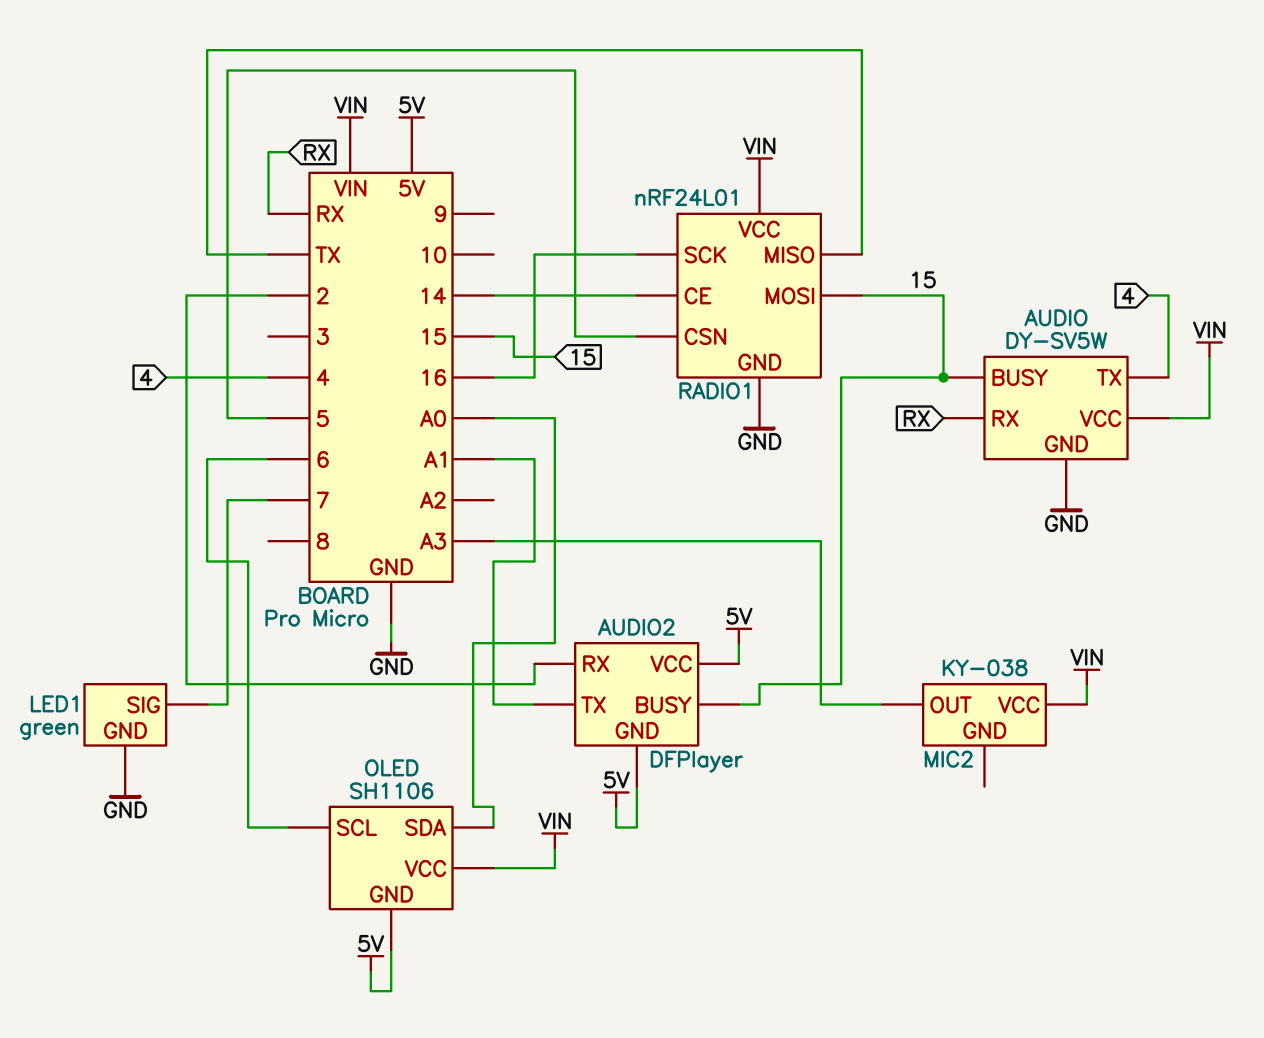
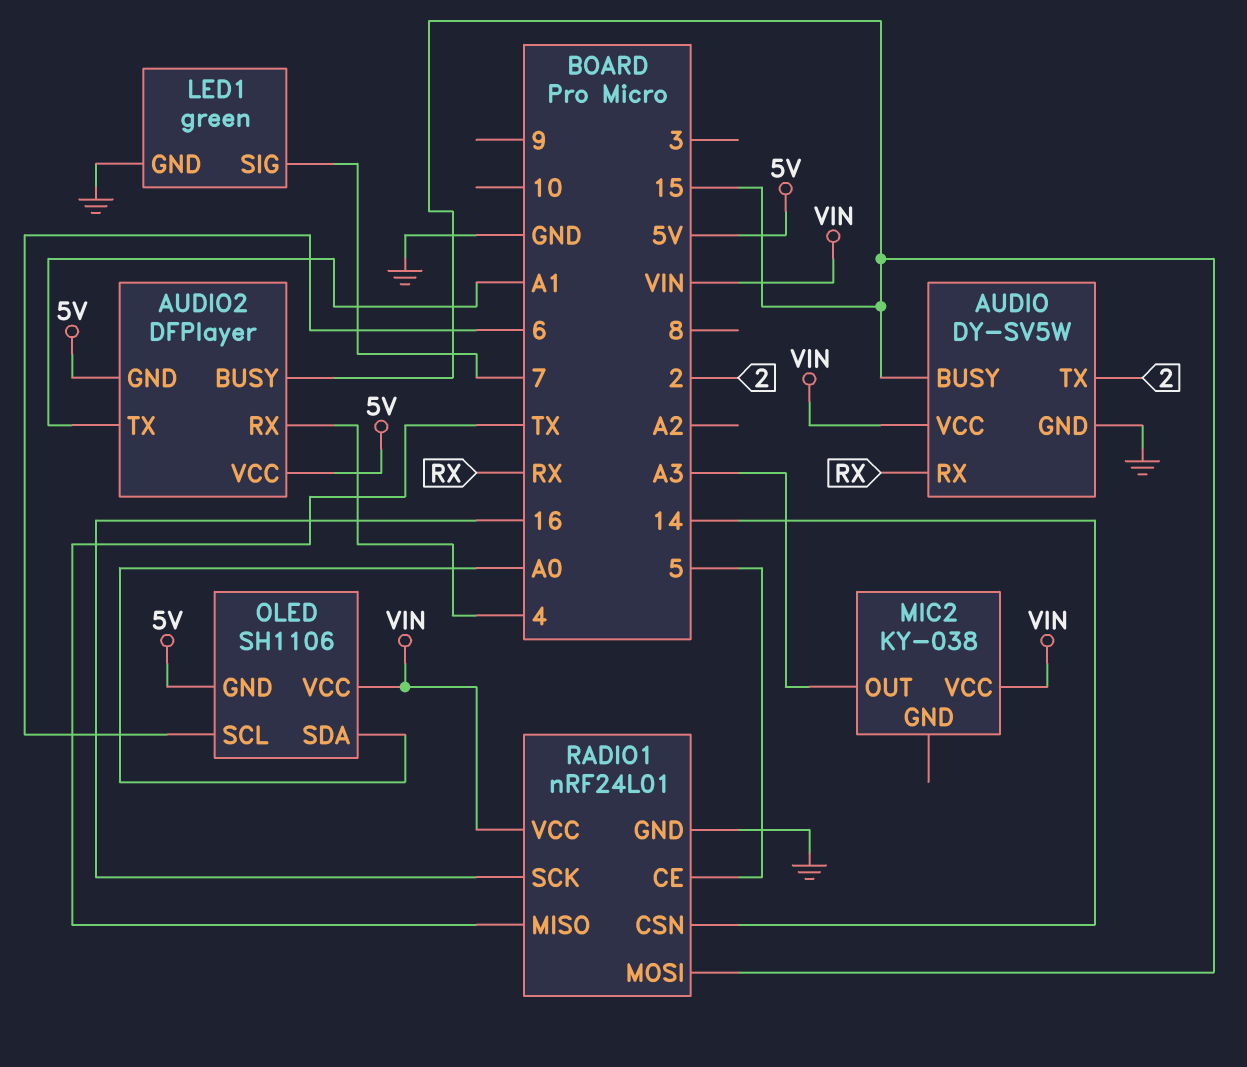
AUDIO pin TX: 4 -> 2
AUDIO2 pin RX: 2 -> 4
RADIO1 pin CE: 14 -> 5
RADIO1 pin CSN: 5 -> 14

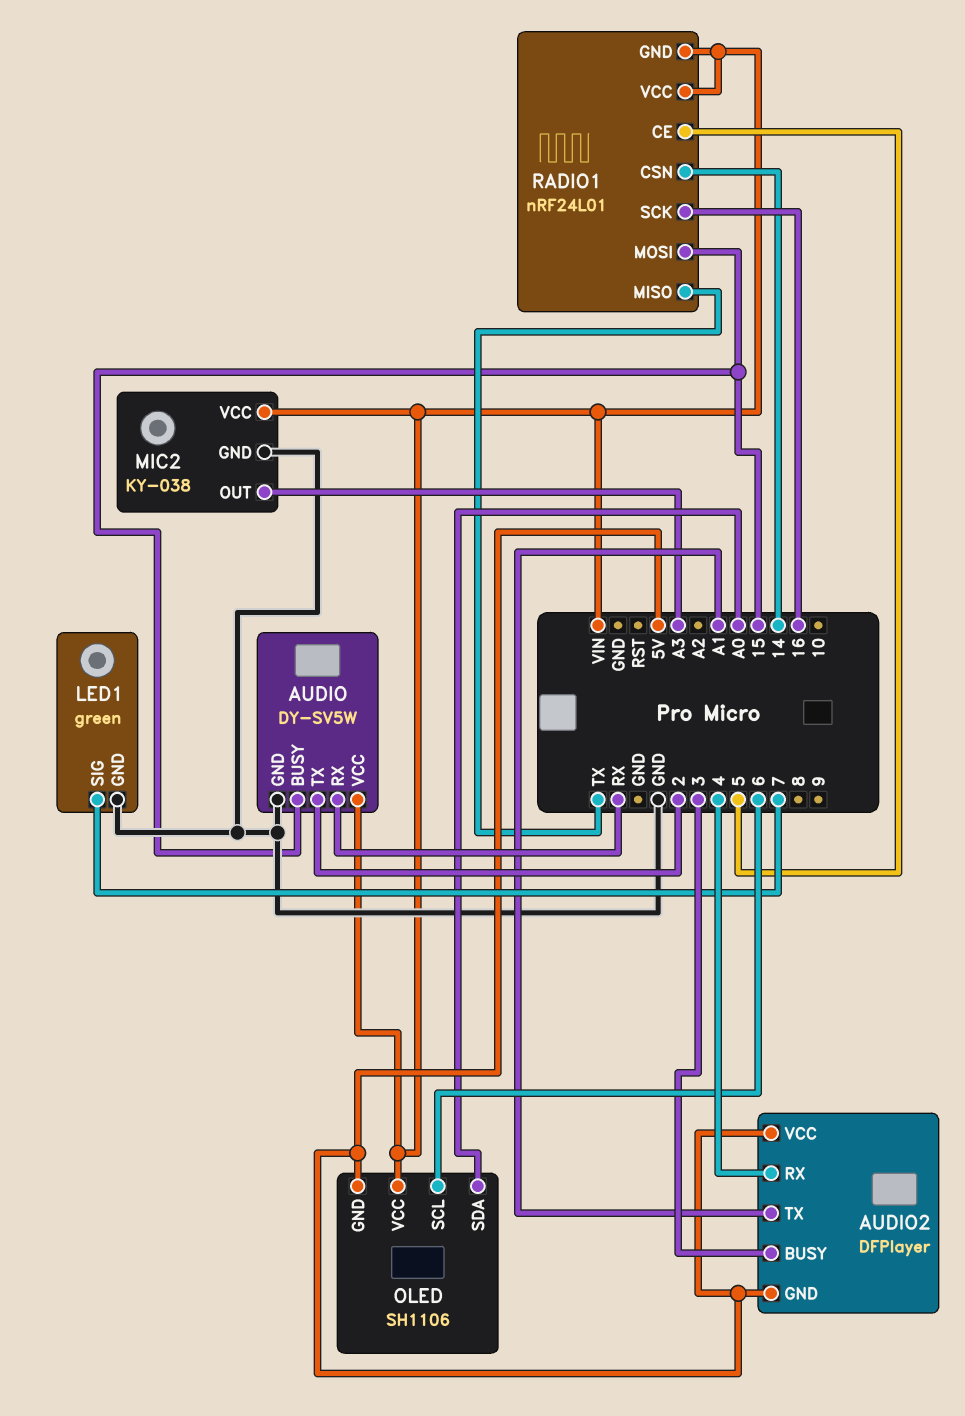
AUDIO2 pin BUSY: 15 -> 3
MIC2 pin GND: none -> GND
RADIO1 pin GND: GND -> VIN

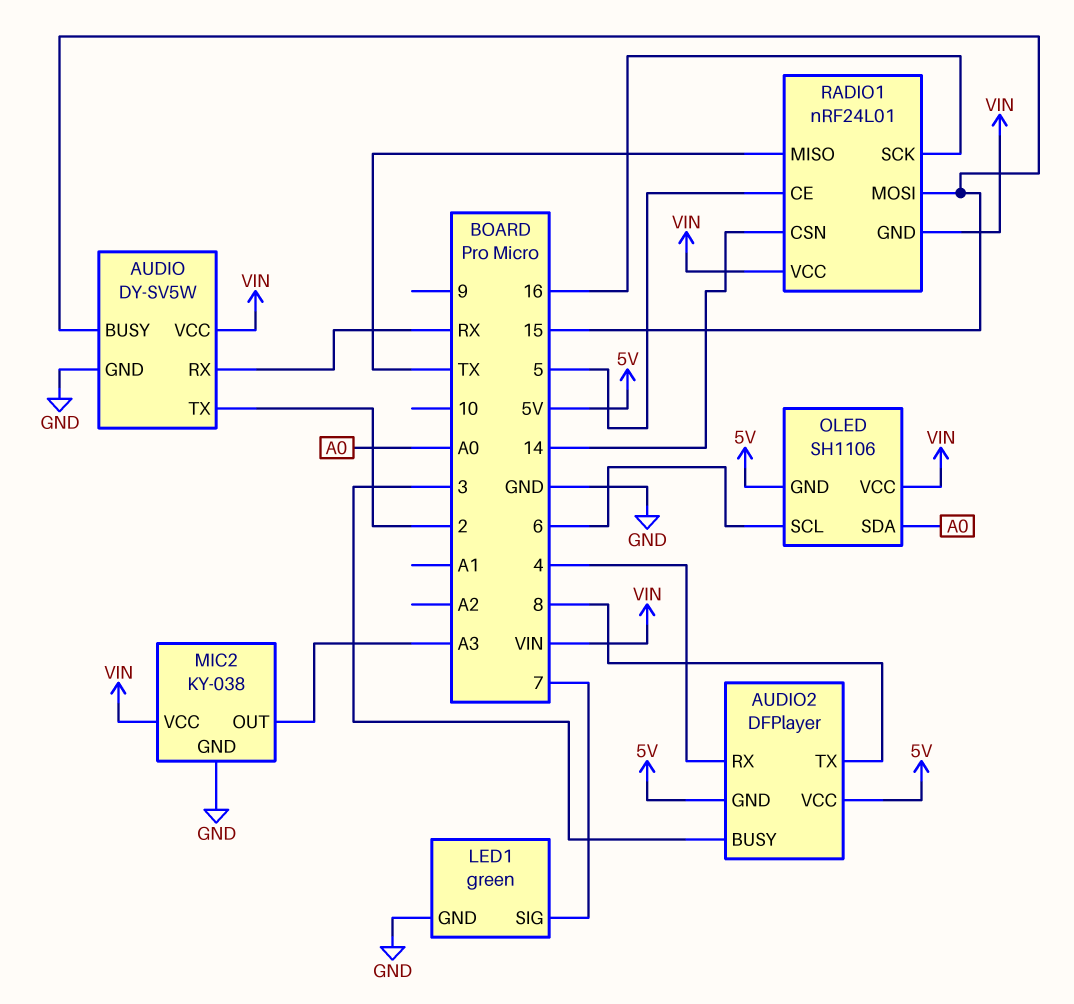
AUDIO2 pin TX: A1 -> 8

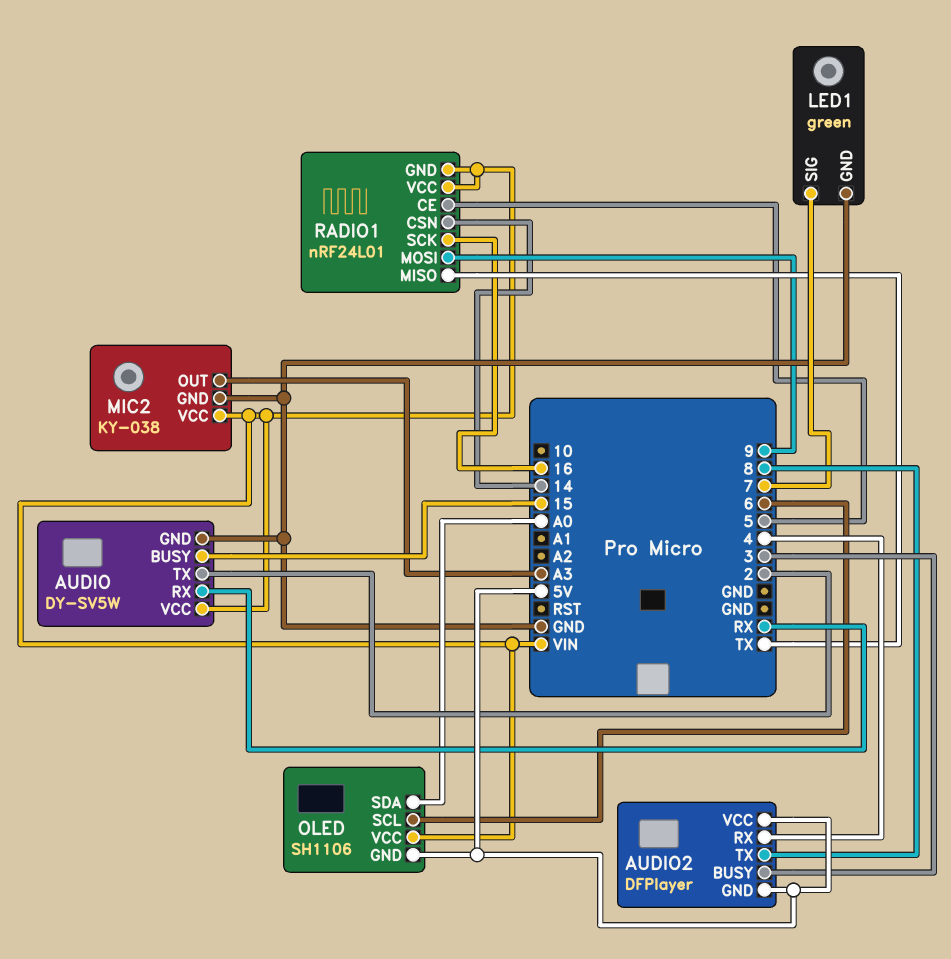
RADIO1 pin MOSI: 15 -> 9

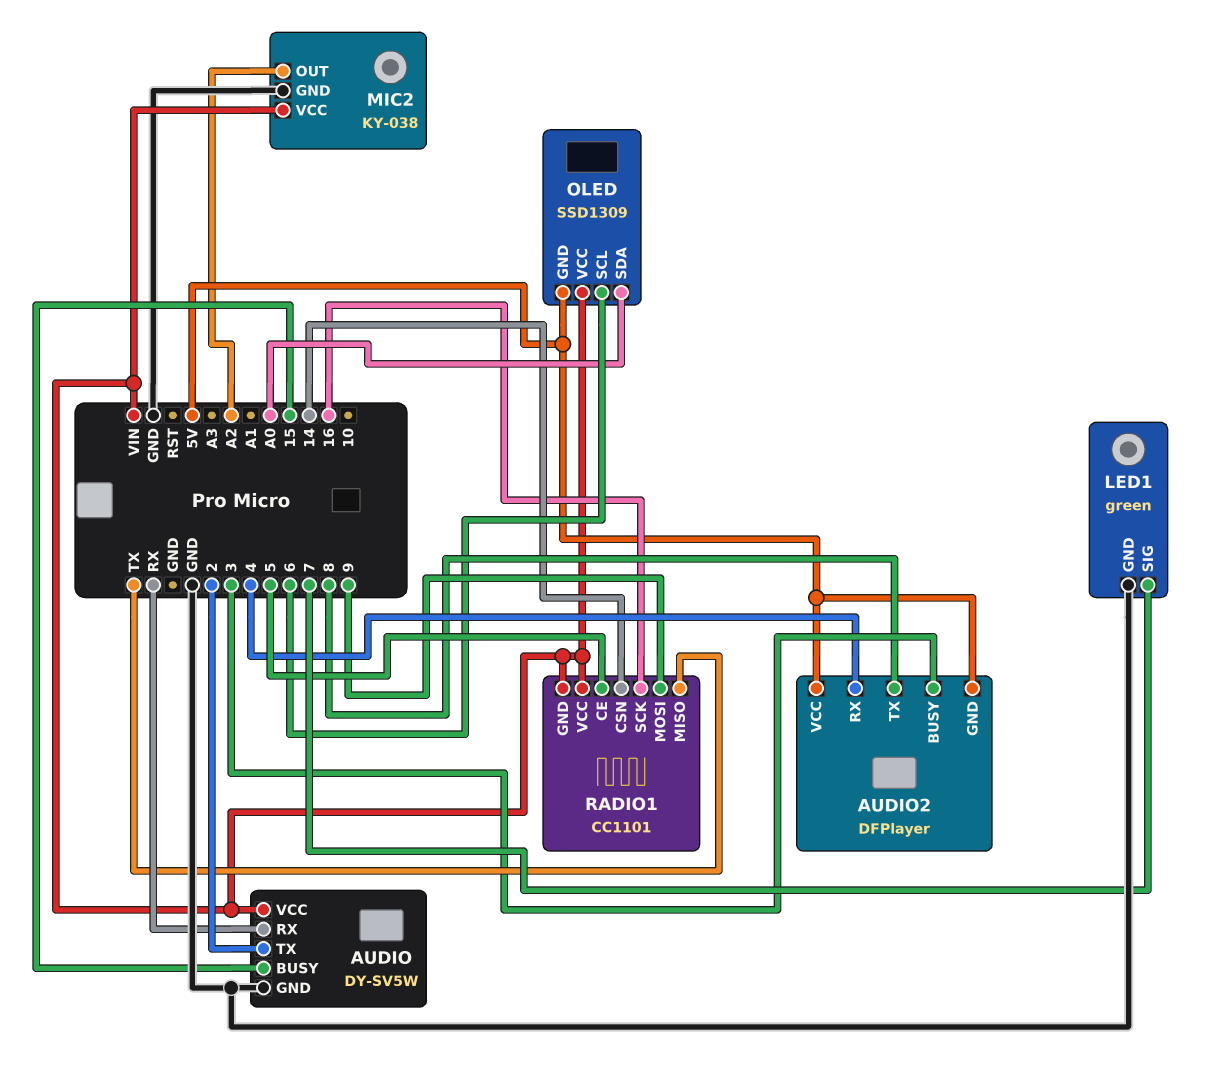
MIC2 pin OUT: A3 -> A2
OLED: SH1106 -> SSD1309
RADIO1: nRF24L01 -> CC1101

